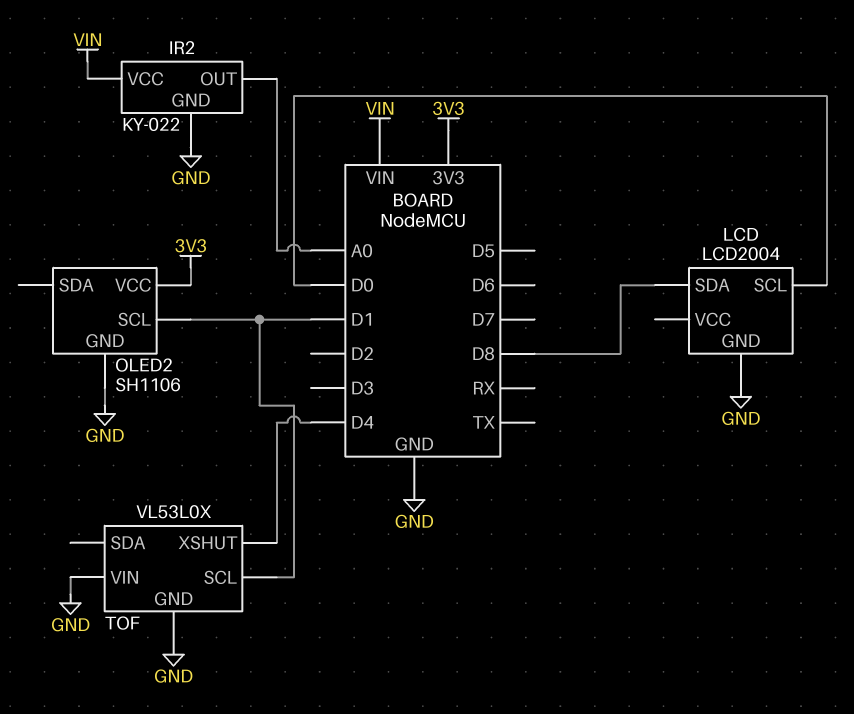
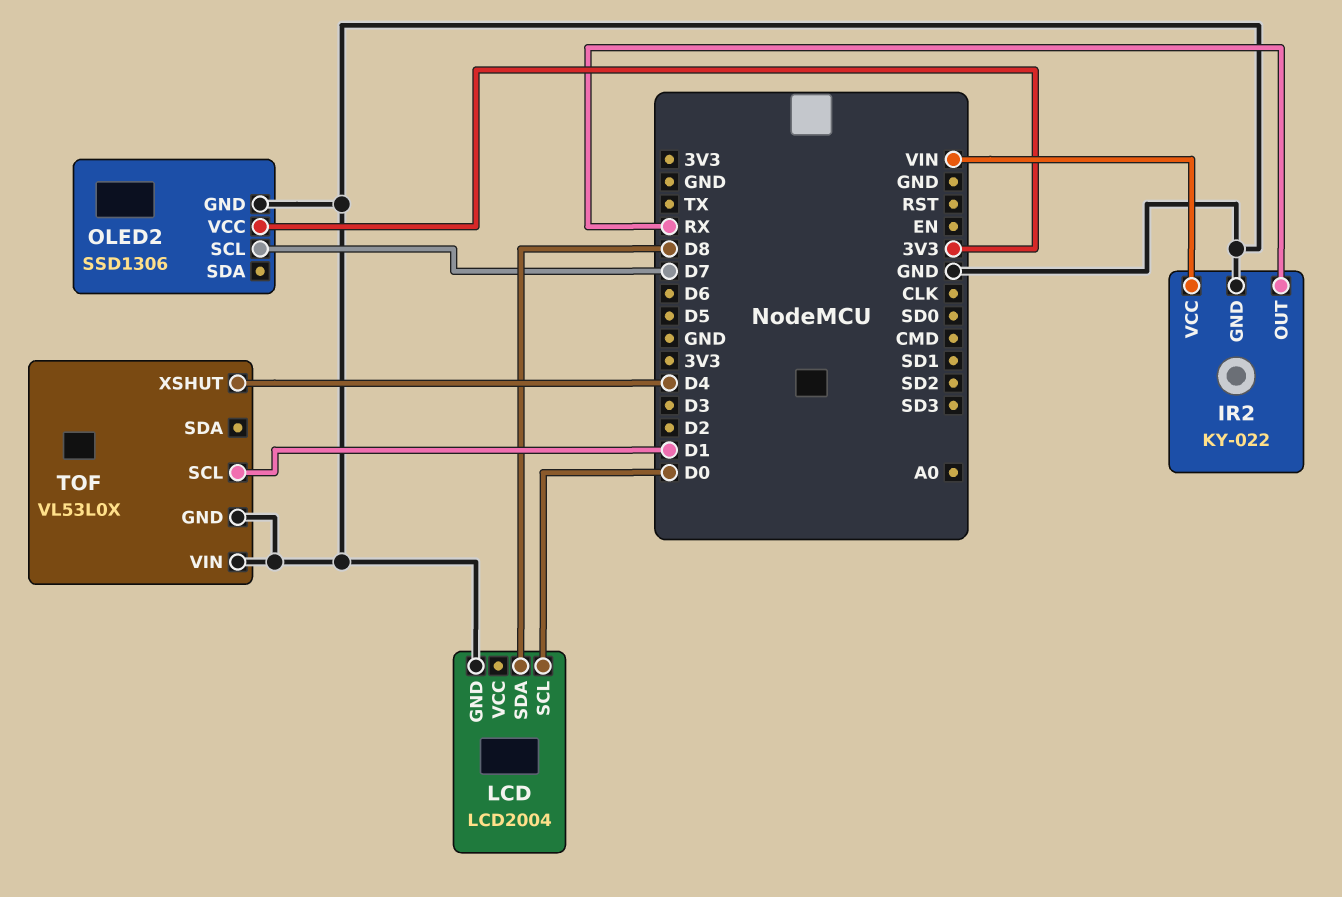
IR2 pin OUT: A0 -> RX
OLED2: SH1106 -> SSD1306
OLED2 pin SCL: D1 -> D7

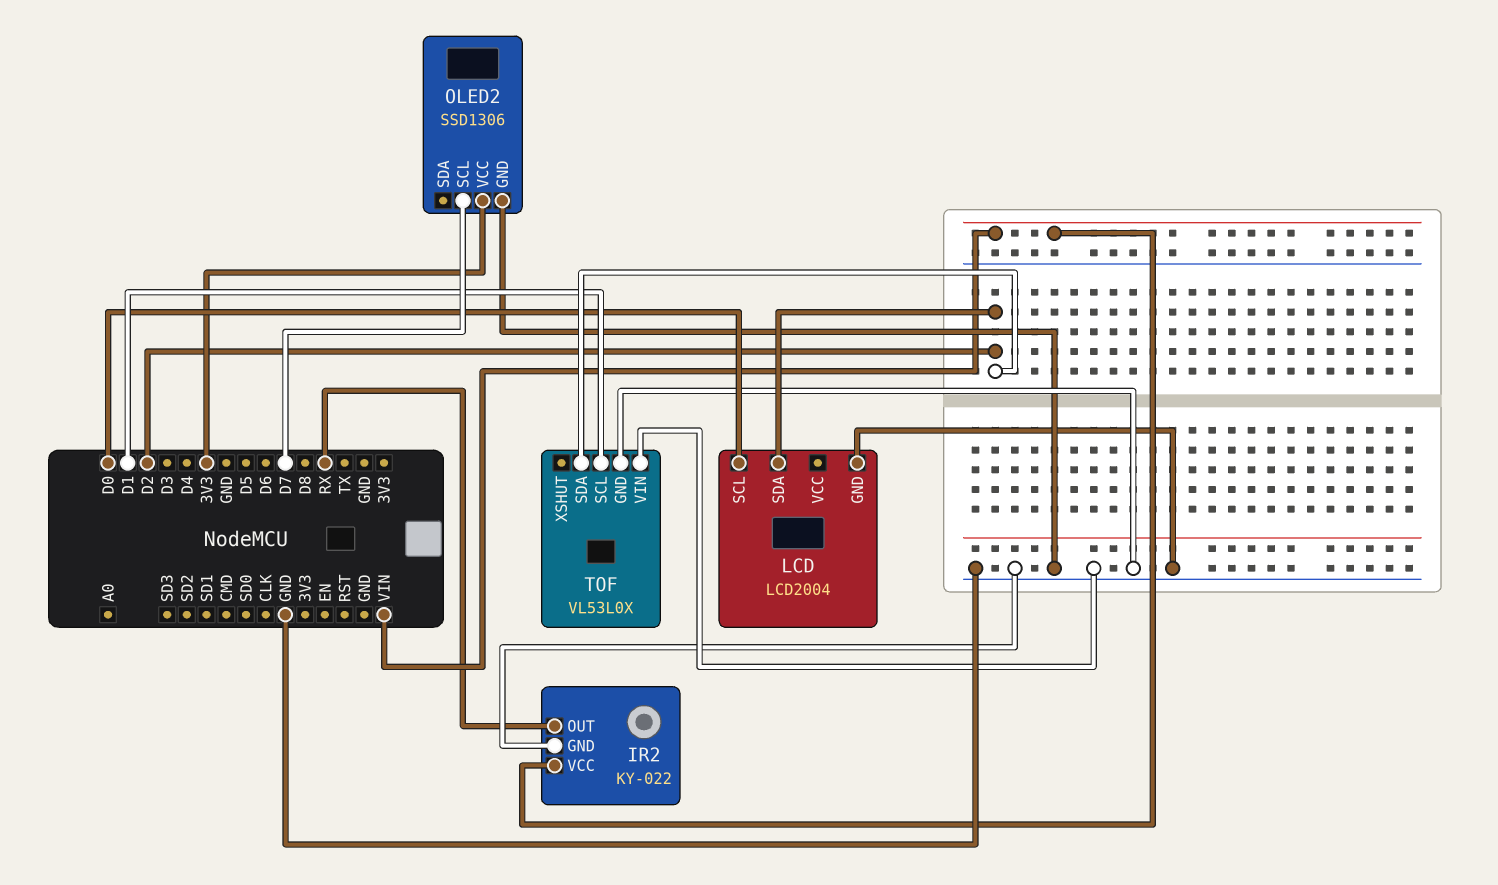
LCD pin SDA: D8 -> D2
TOF pin SDA: none -> D2
TOF pin XSHUT: D4 -> none

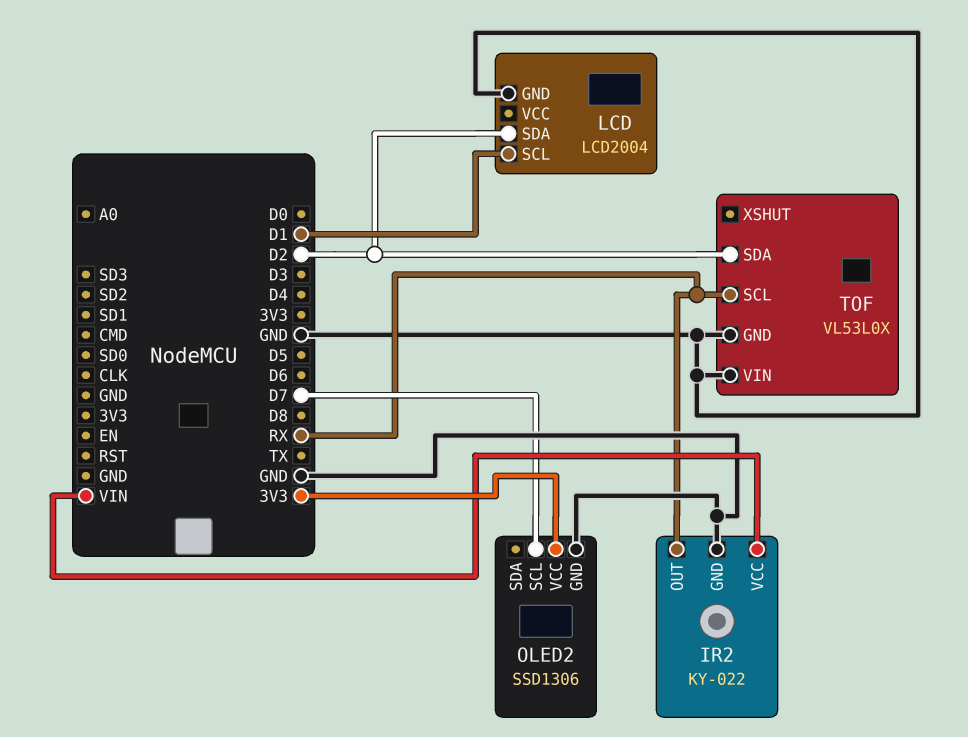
LCD pin SCL: D0 -> D1
TOF pin SCL: D1 -> RX

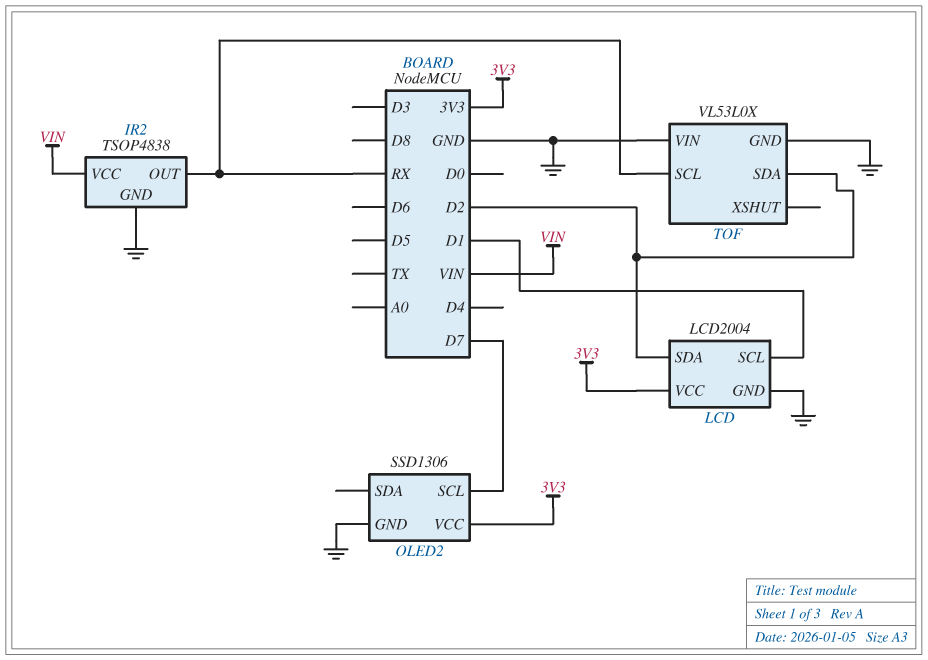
IR2: KY-022 -> TSOP4838
LCD pin VCC: none -> 3V3

